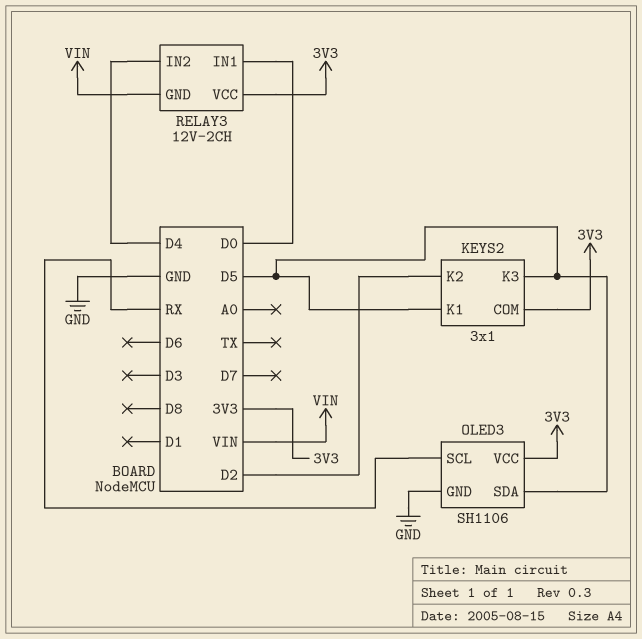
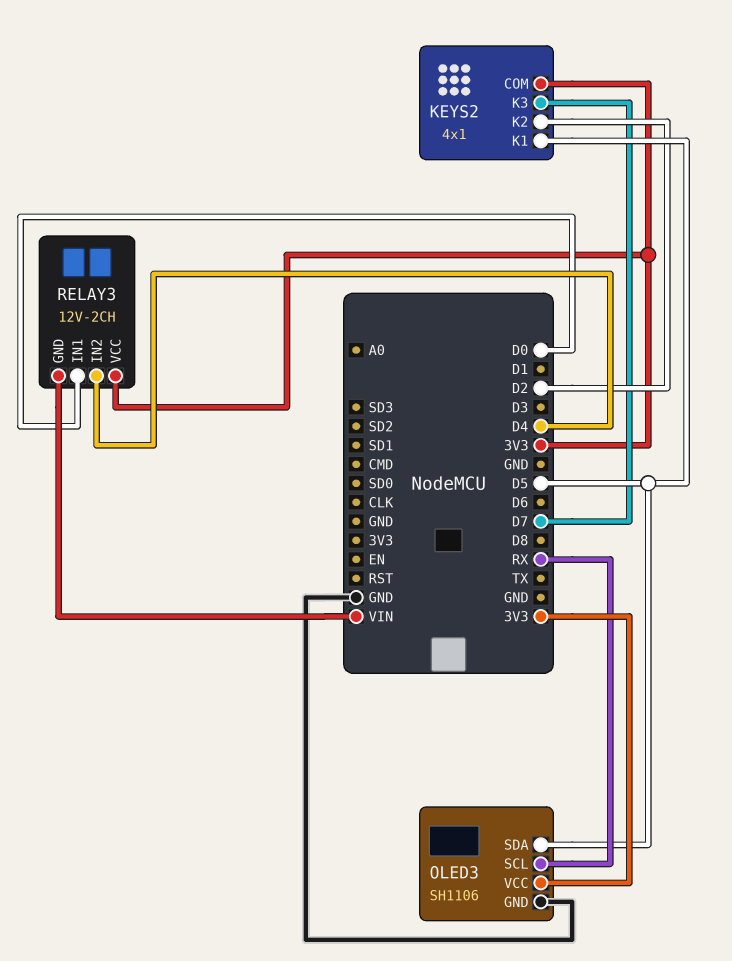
KEYS2: 3x1 -> 4x1
KEYS2 pin K3: D5 -> D7

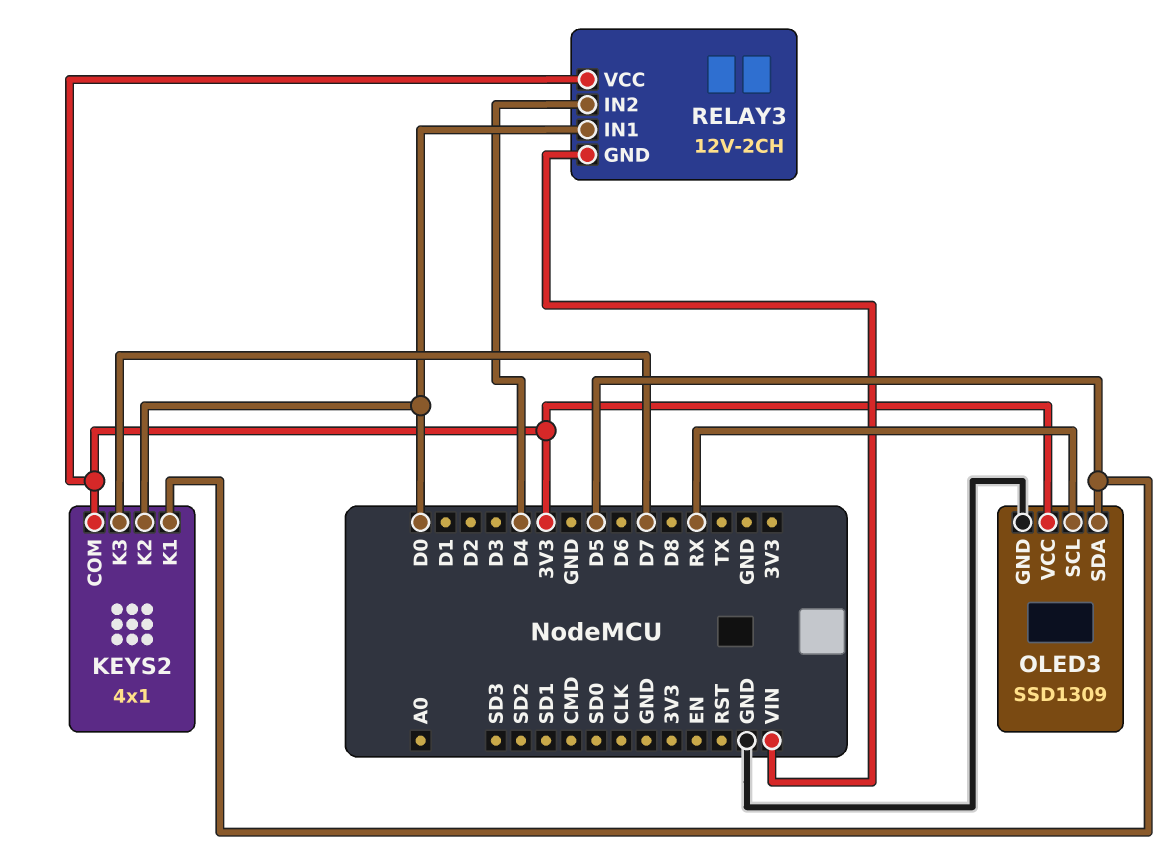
KEYS2 pin K2: D2 -> D0
OLED3: SH1106 -> SSD1309

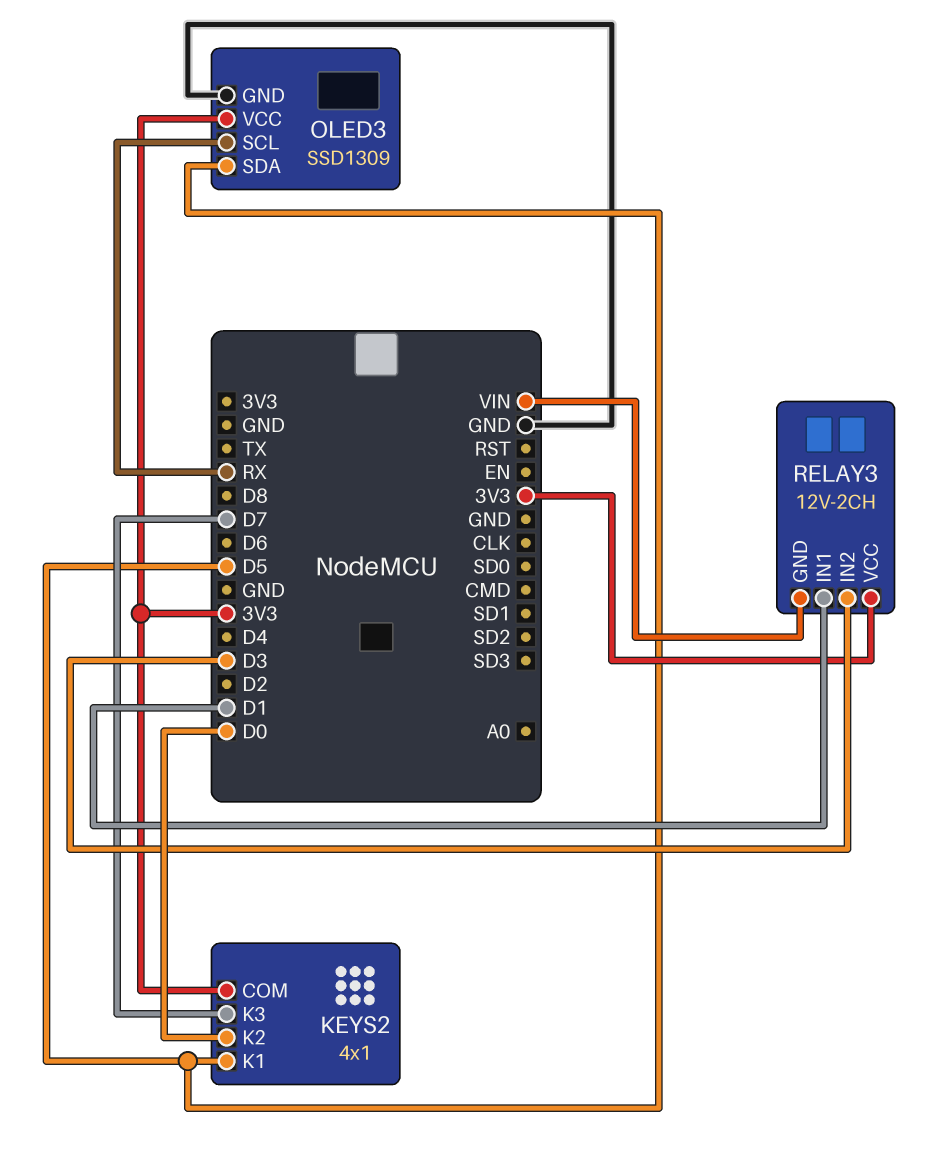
RELAY3 pin IN1: D0 -> D1
RELAY3 pin IN2: D4 -> D3

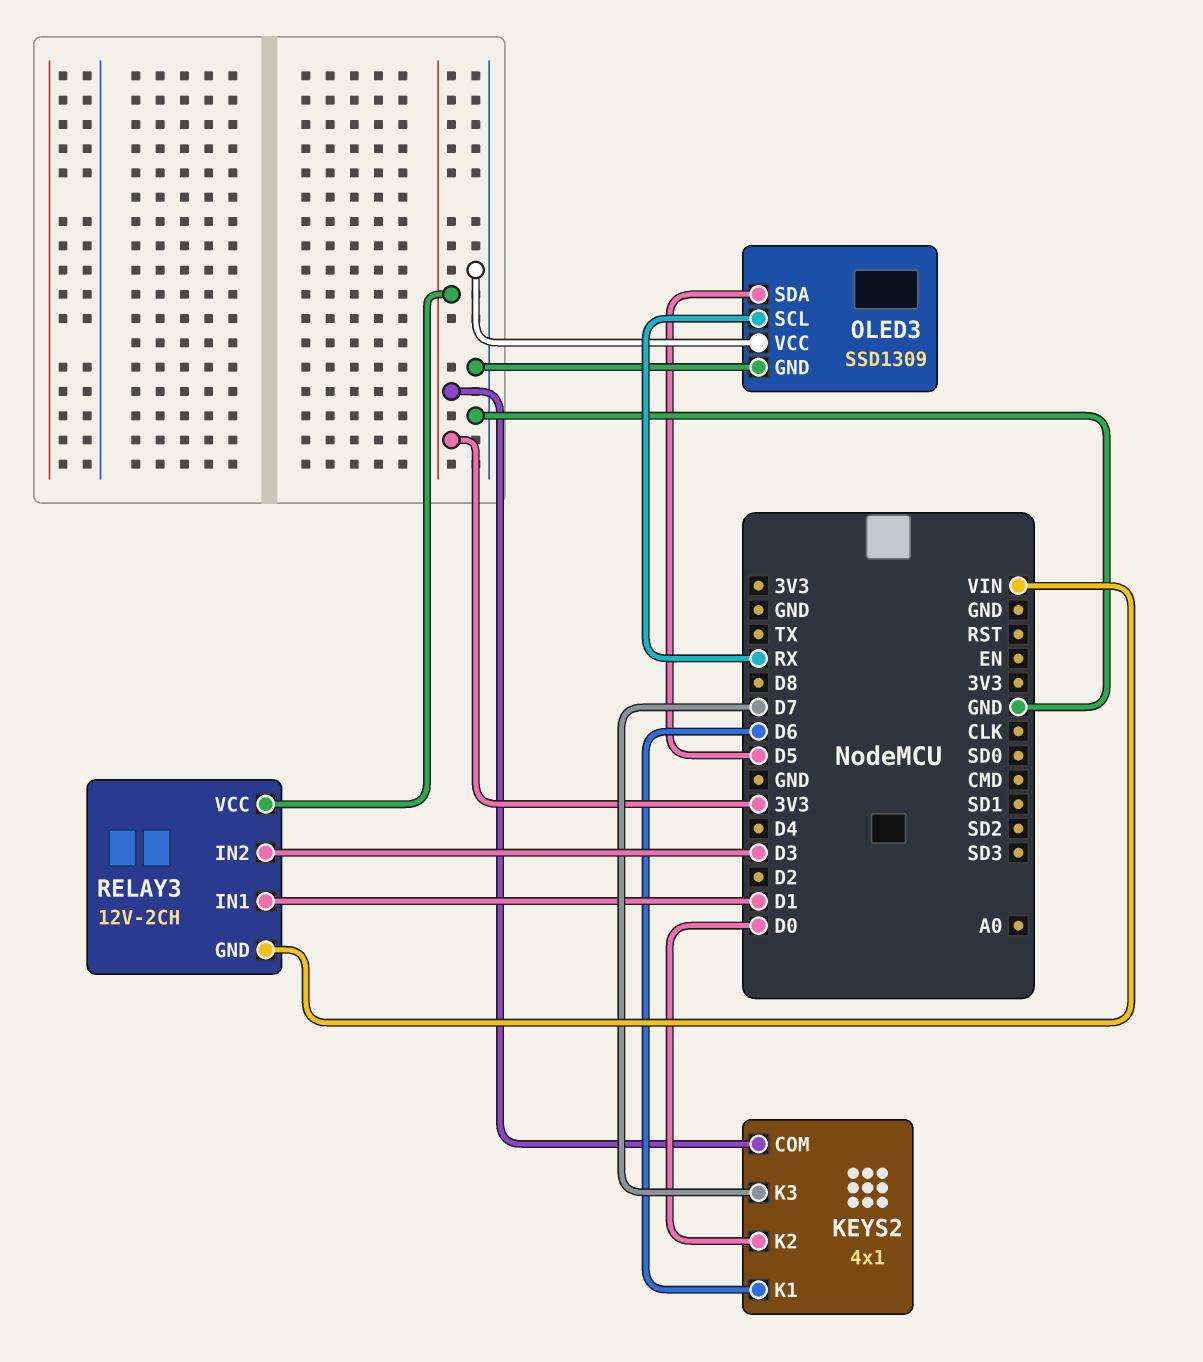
KEYS2 pin K1: D5 -> D6
OLED3 pin VCC: 3V3 -> GND

